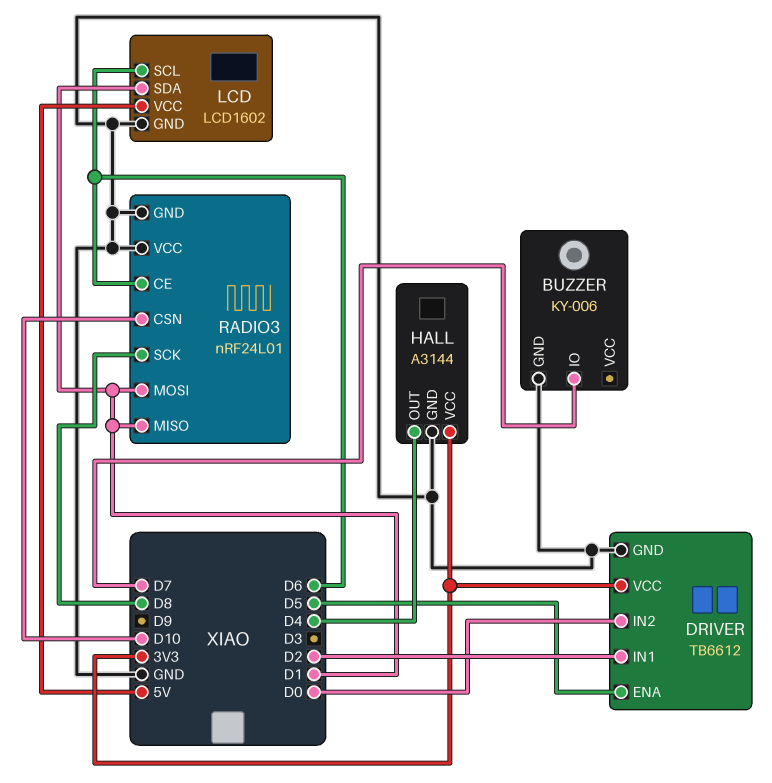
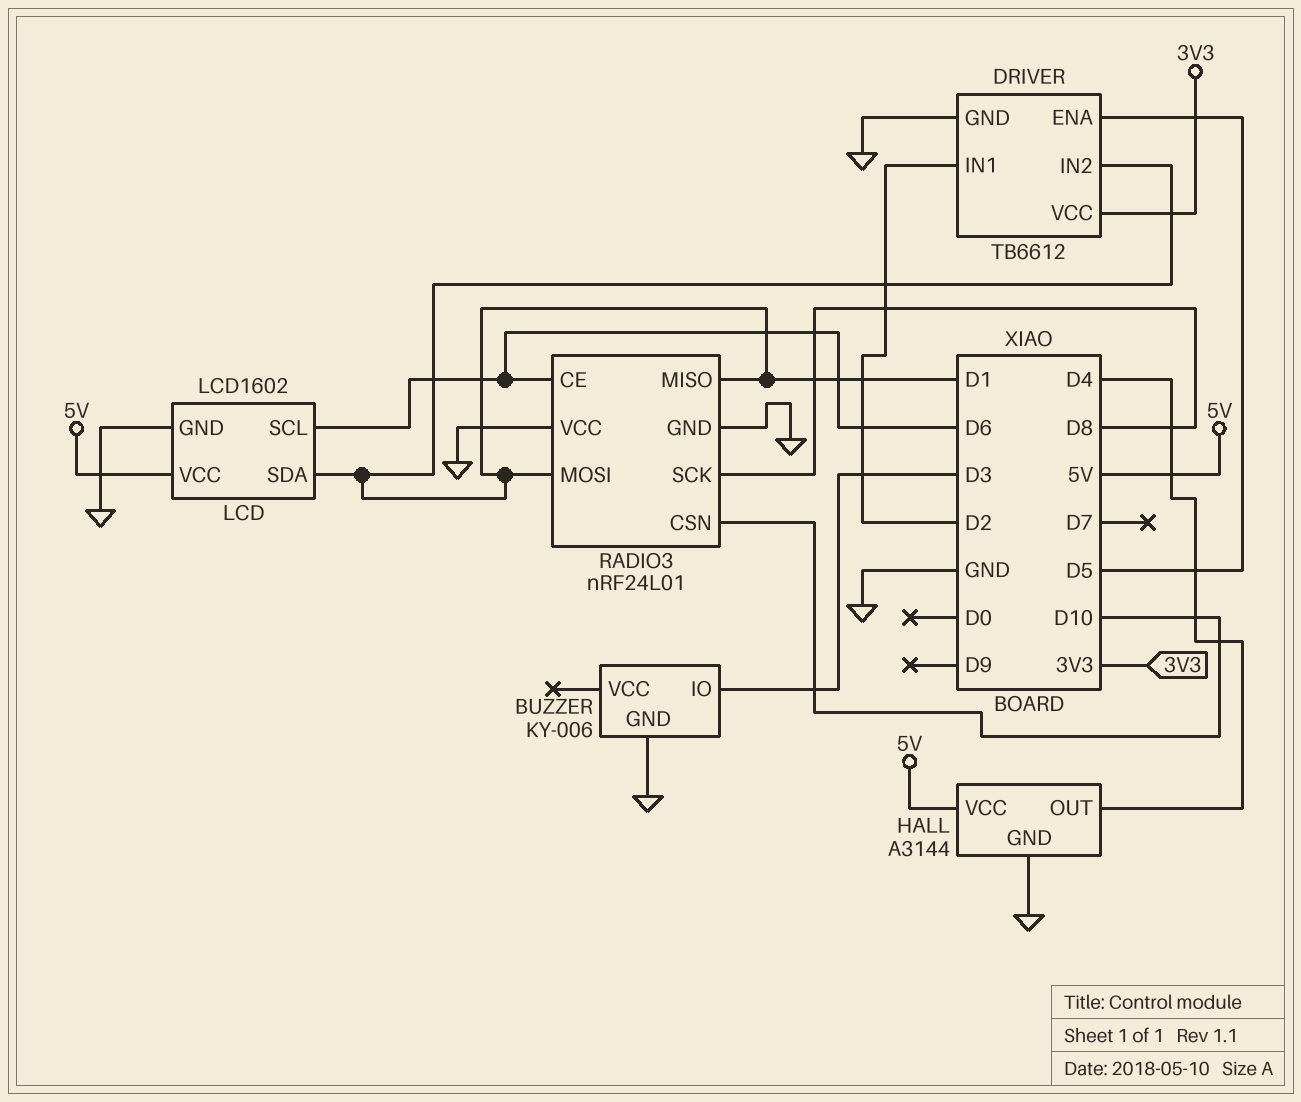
BUZZER pin IO: D7 -> D3
DRIVER pin IN2: D0 -> D1
HALL pin VCC: 3V3 -> 5V

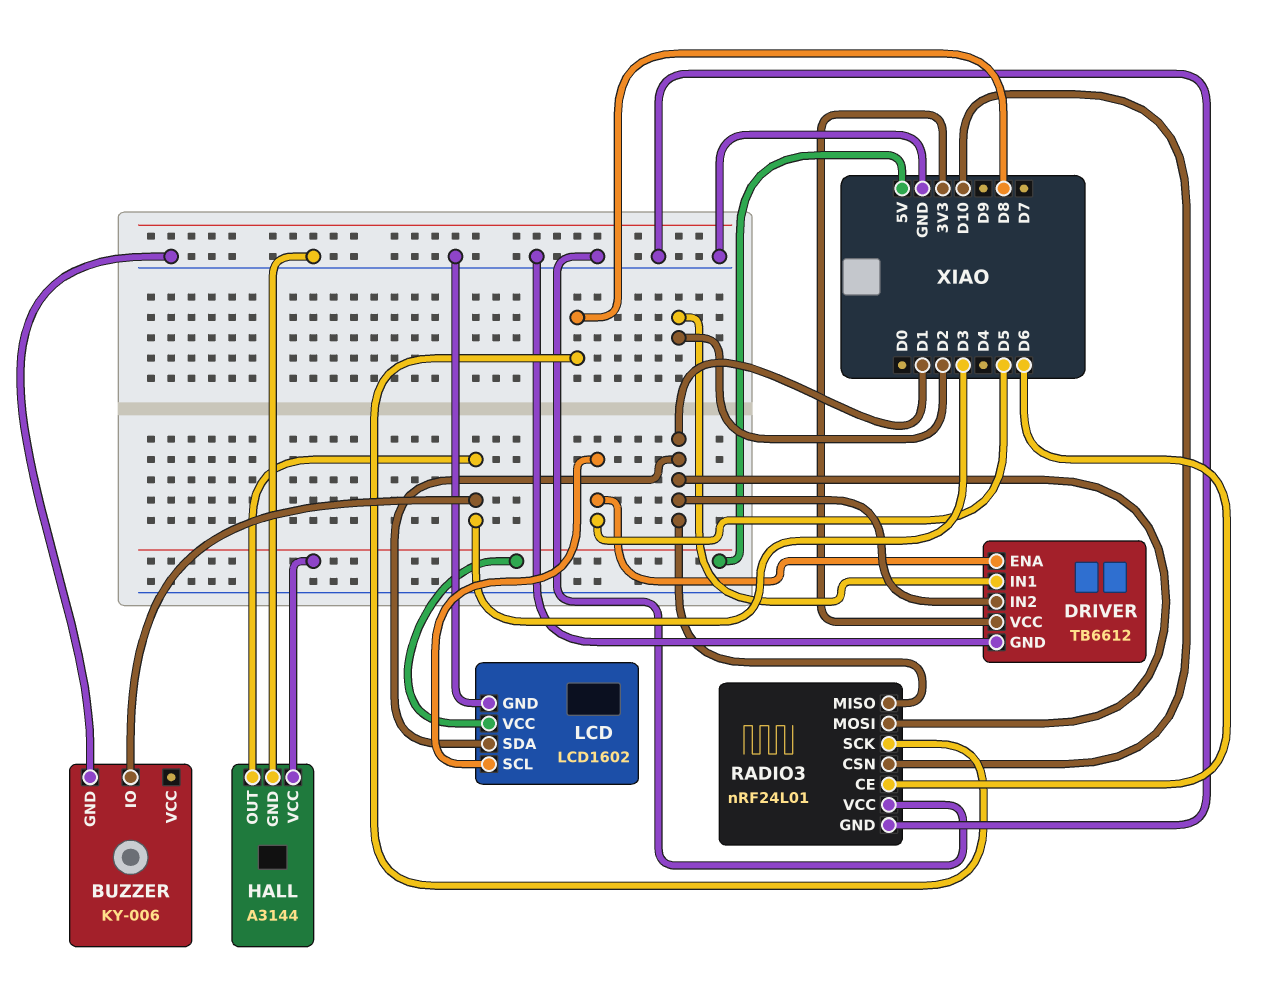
HALL pin OUT: D4 -> D3
LCD pin SCL: D6 -> D5

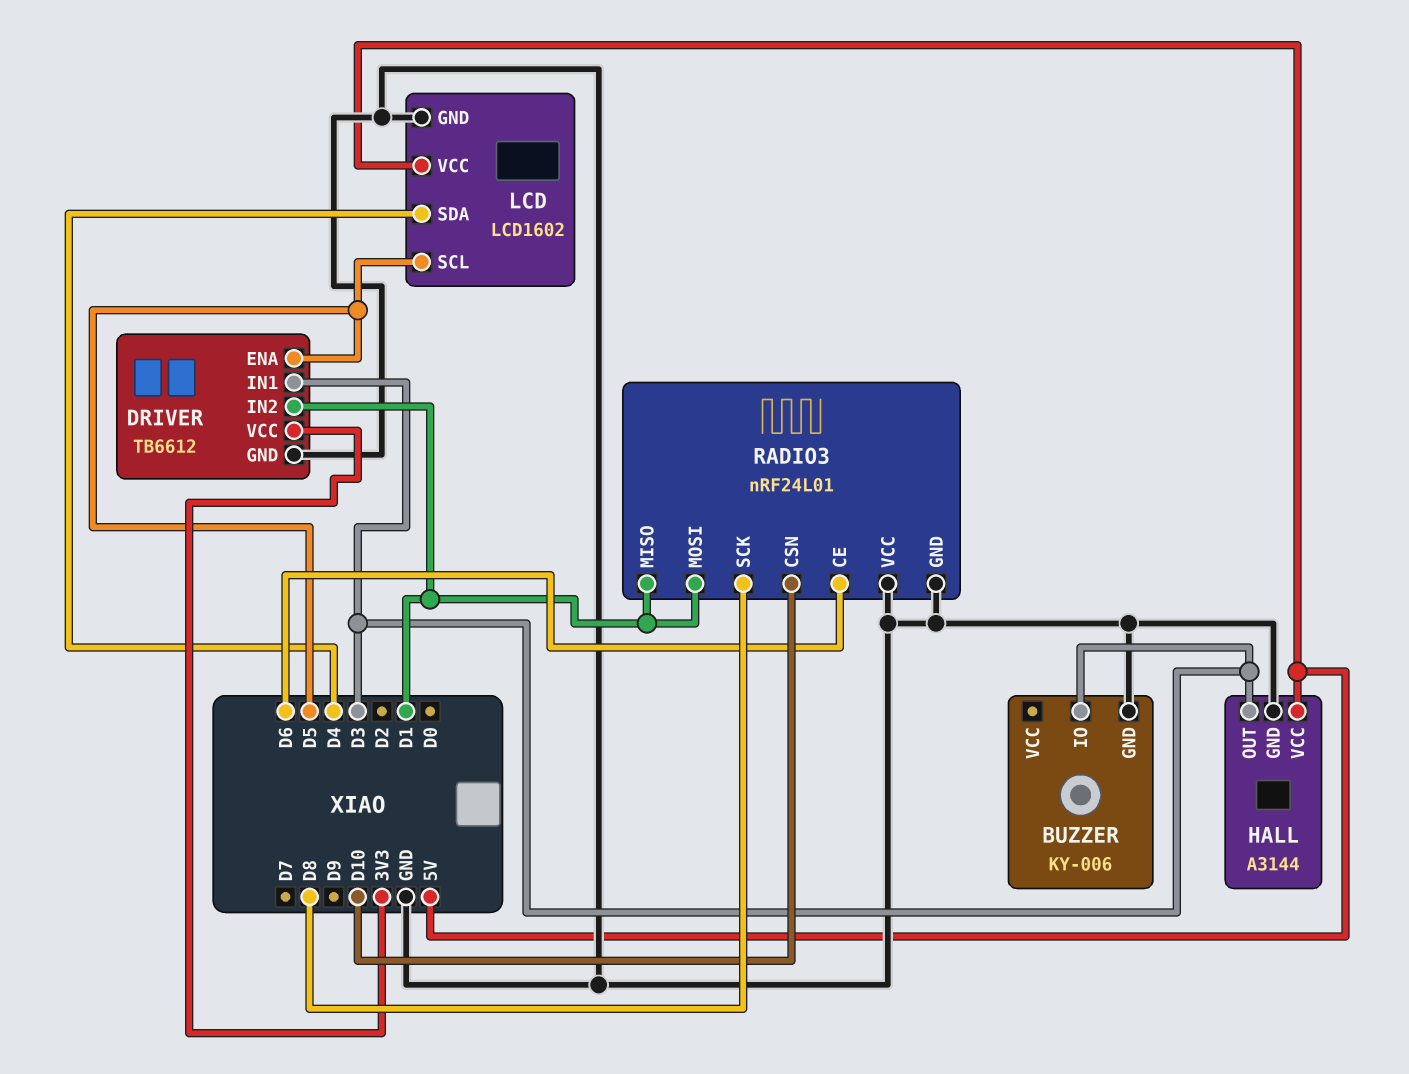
DRIVER pin IN1: D2 -> D3
LCD pin SDA: D1 -> D4

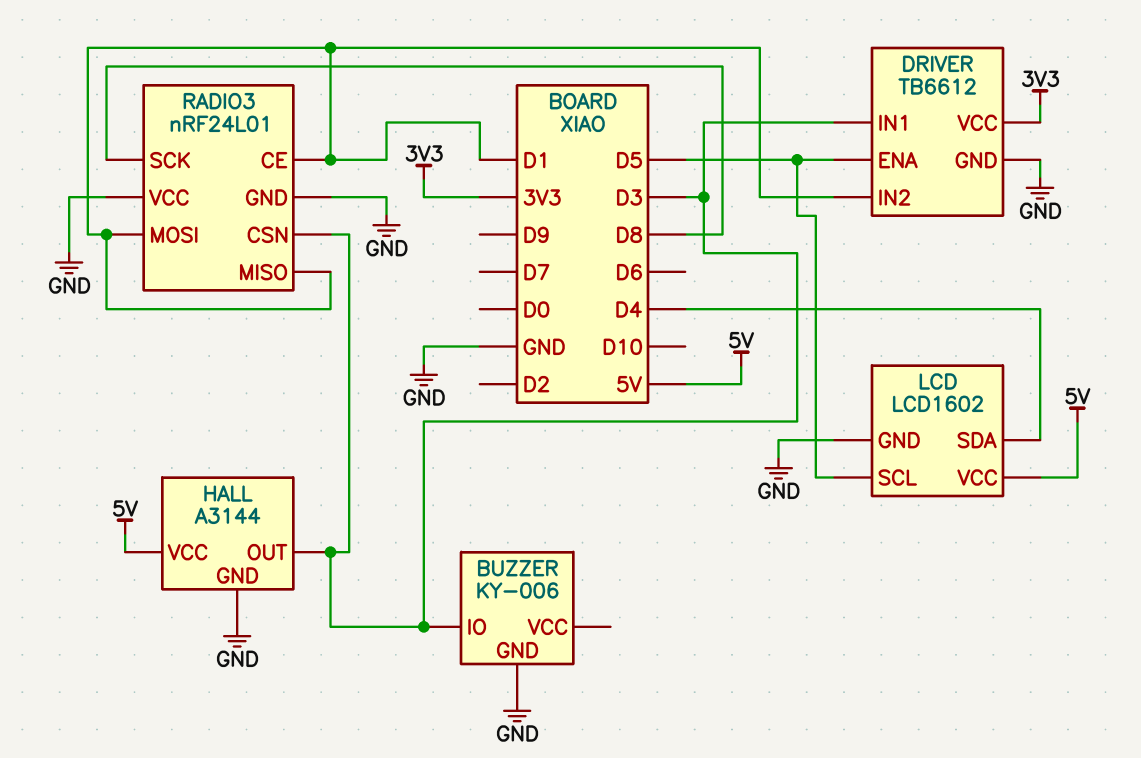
RADIO3 pin CE: D6 -> D1
RADIO3 pin CSN: D10 -> D3

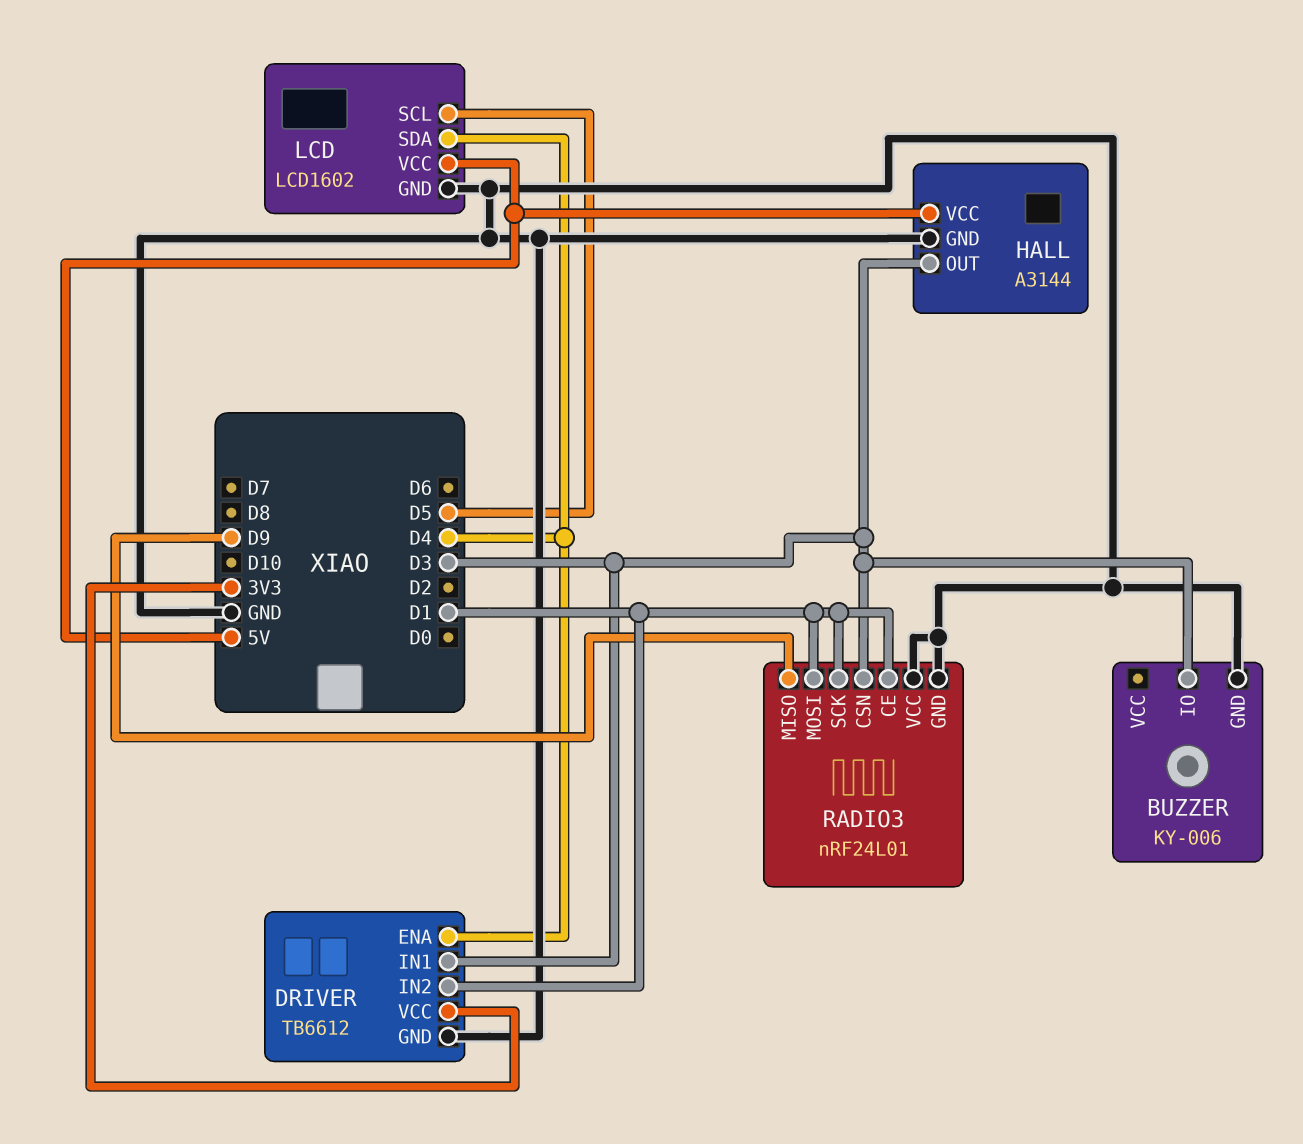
DRIVER pin ENA: D5 -> D4
RADIO3 pin MISO: D1 -> D9
RADIO3 pin SCK: D8 -> D1

